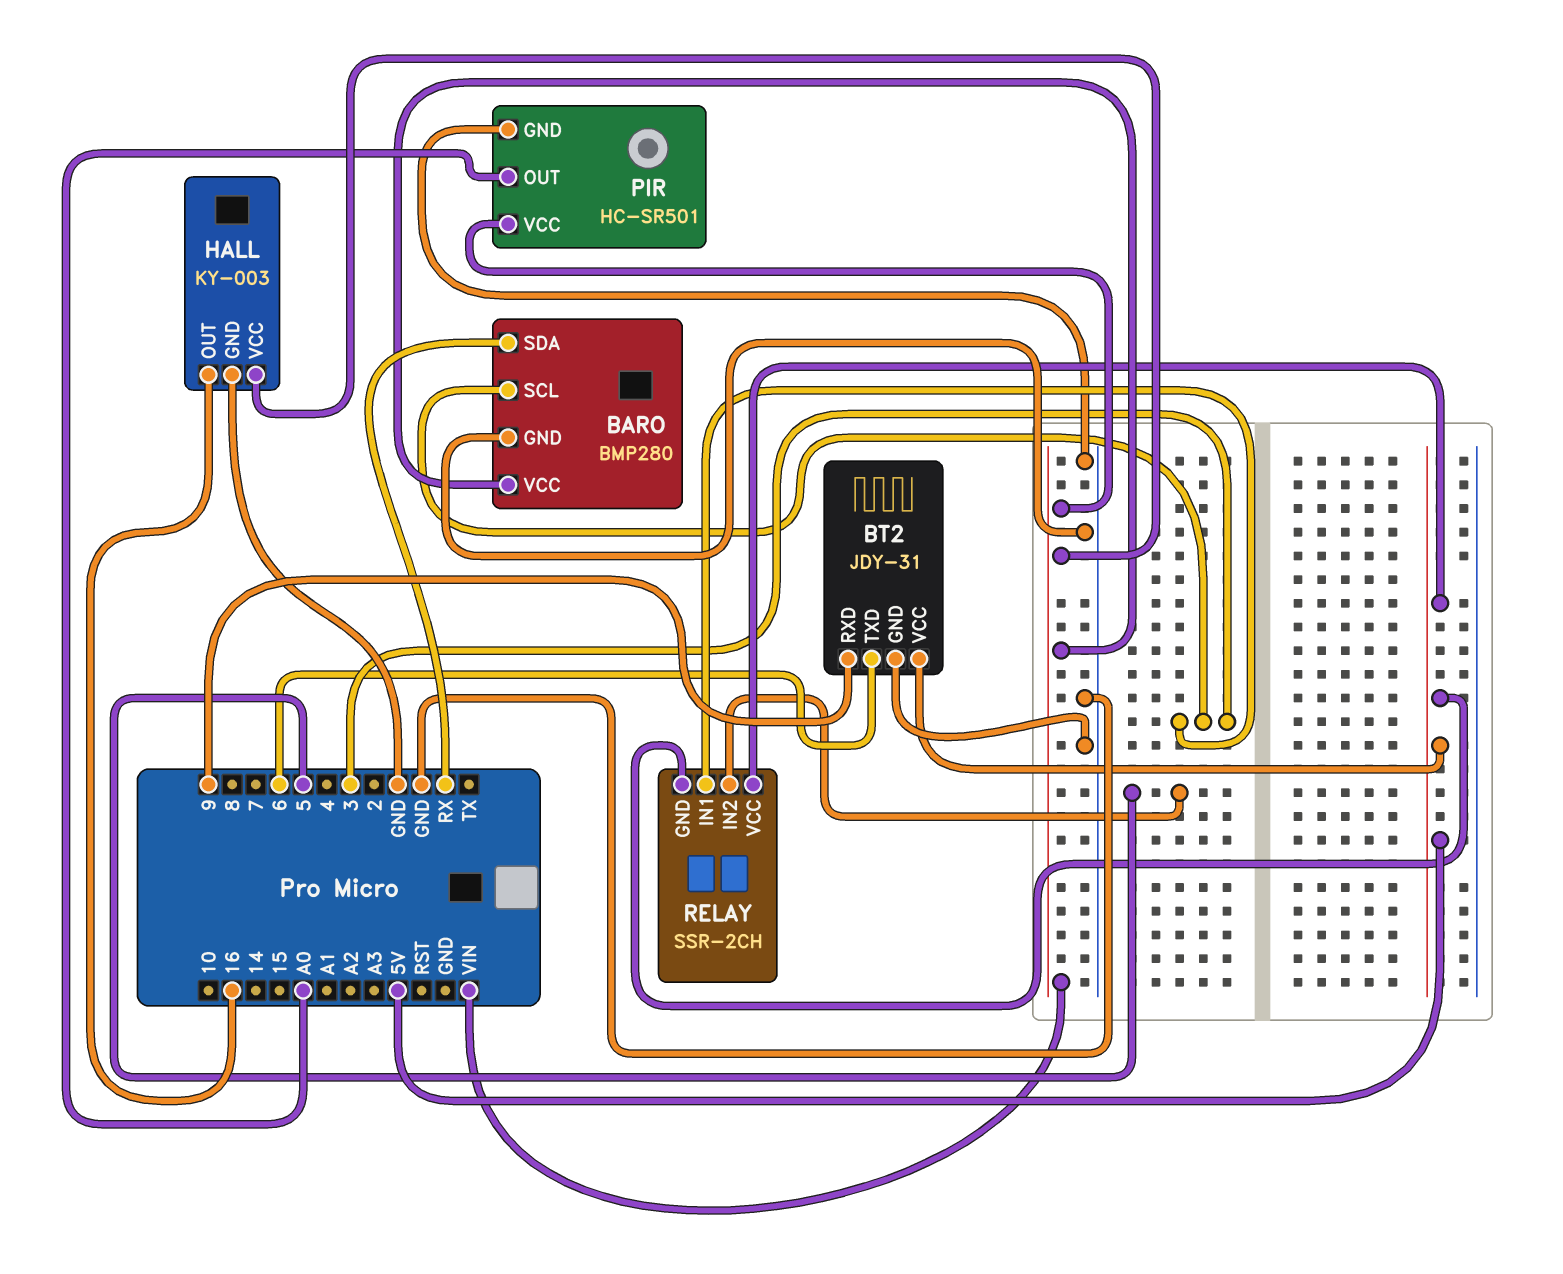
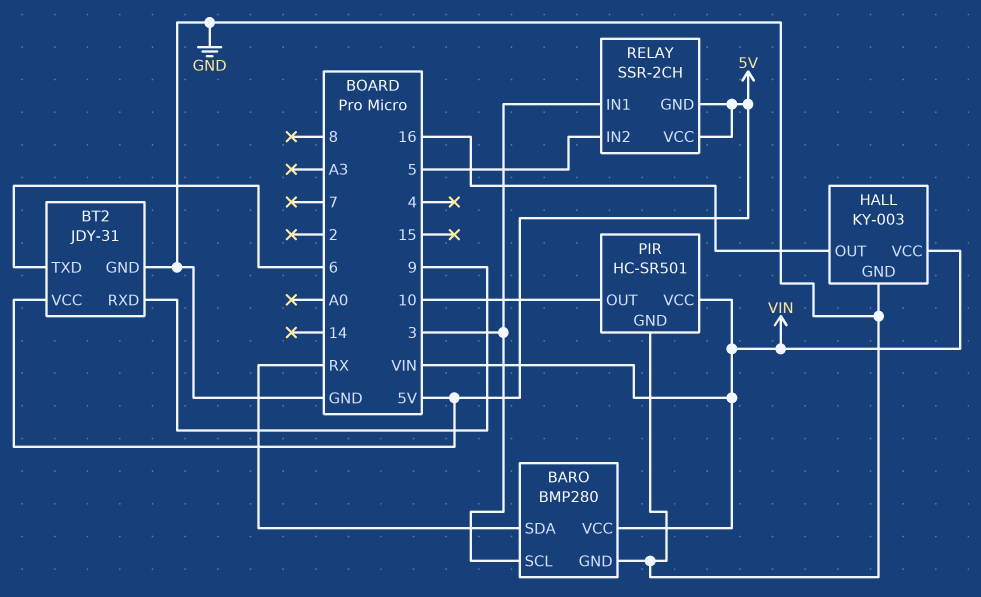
PIR pin OUT: A0 -> 10

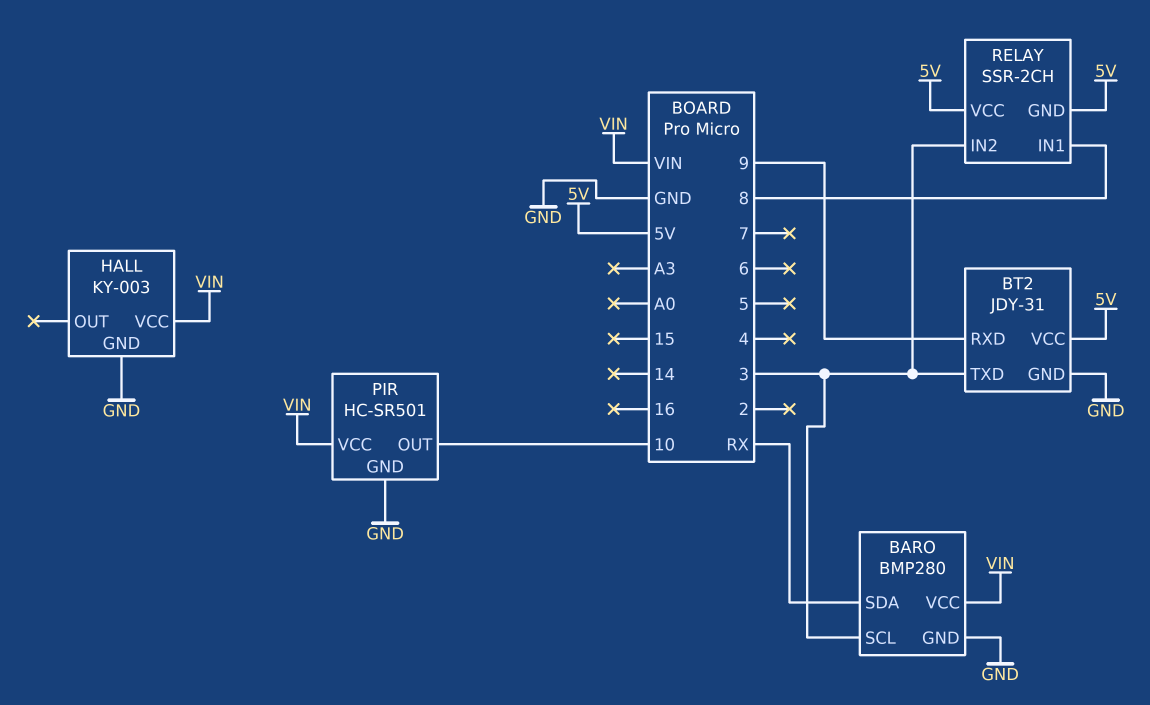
BT2 pin TXD: 6 -> 3
HALL pin OUT: 16 -> none
RELAY pin IN1: 3 -> 8
RELAY pin IN2: 5 -> 3

